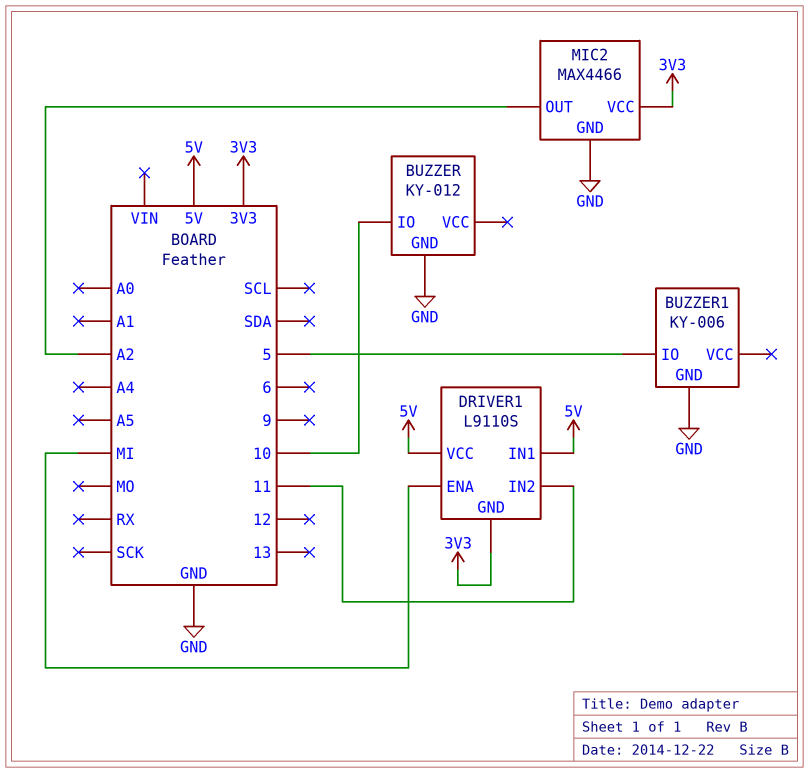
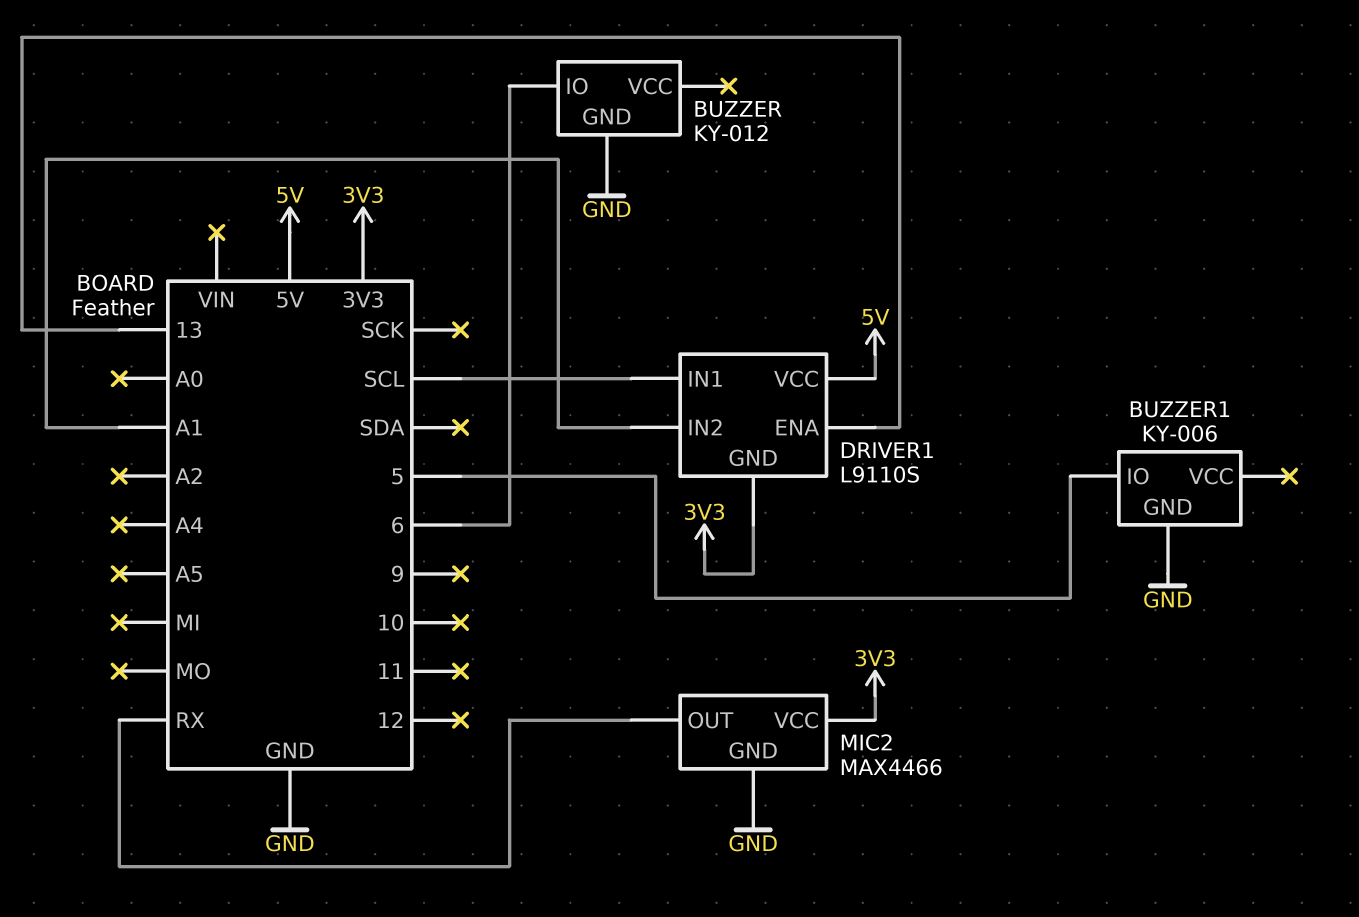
BUZZER pin IO: 10 -> 6
DRIVER1 pin ENA: MI -> 13
DRIVER1 pin IN1: 5V -> SCL
DRIVER1 pin IN2: 11 -> A1
MIC2 pin OUT: A2 -> RX

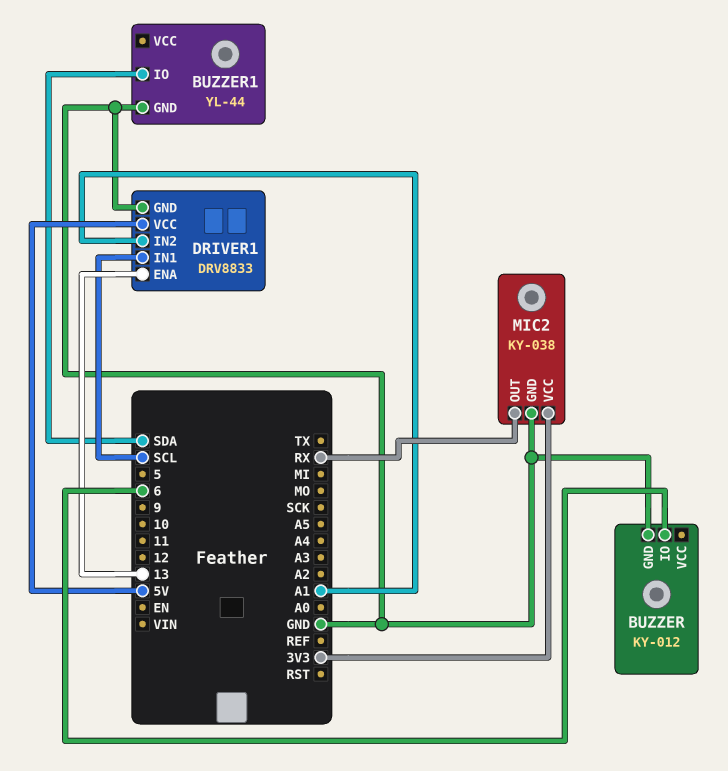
BUZZER1: KY-006 -> YL-44
BUZZER1 pin IO: 5 -> SDA
DRIVER1: L9110S -> DRV8833
DRIVER1 pin GND: 3V3 -> GND
MIC2: MAX4466 -> KY-038

